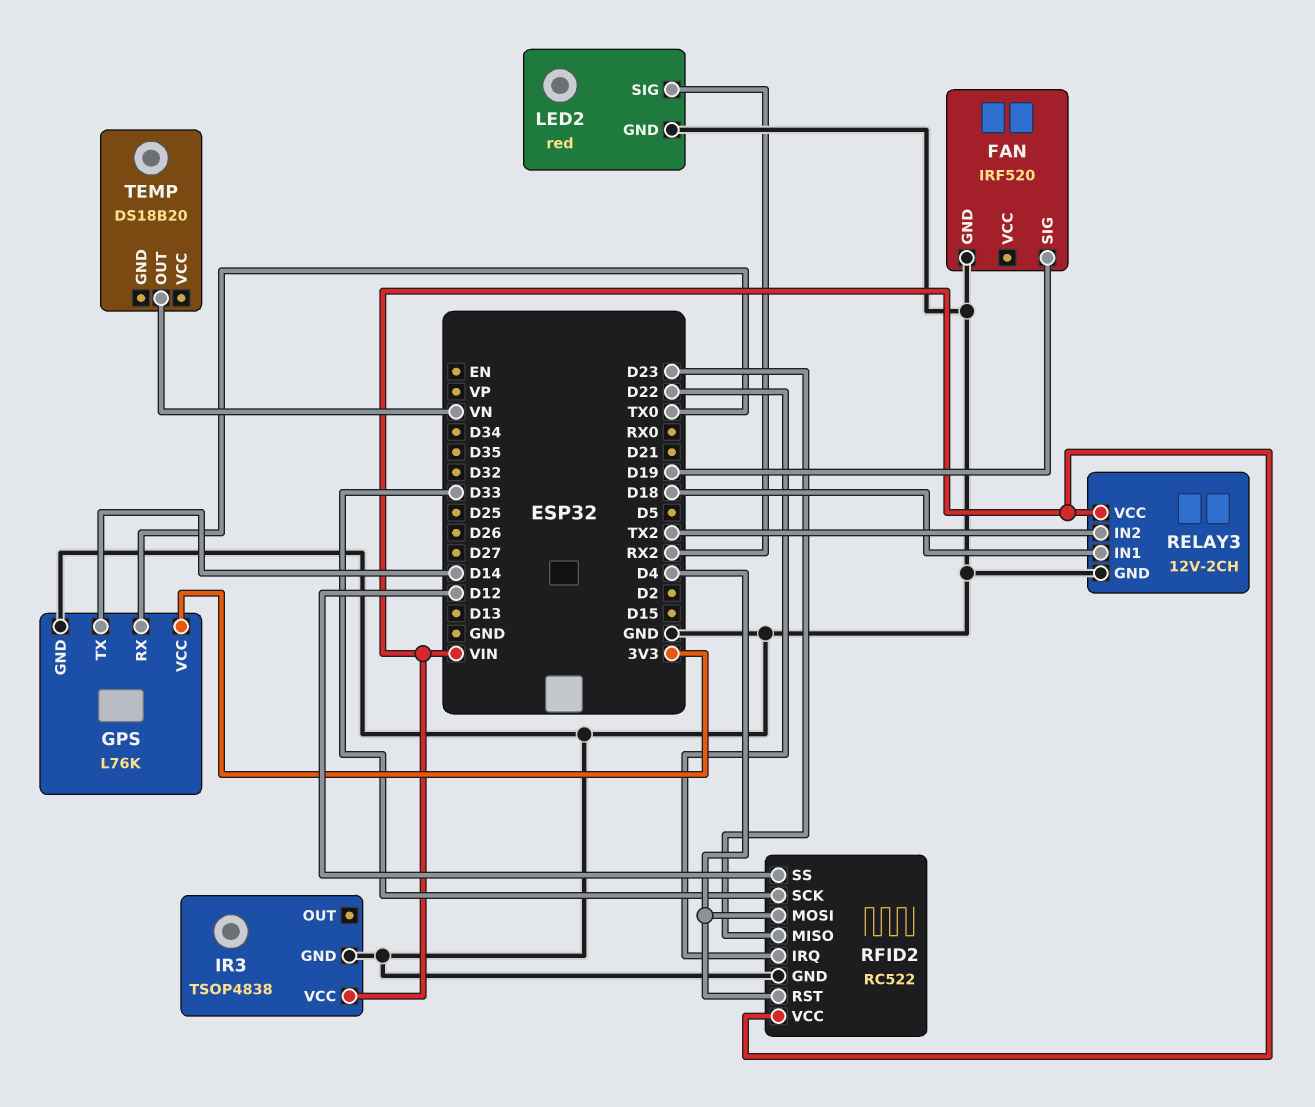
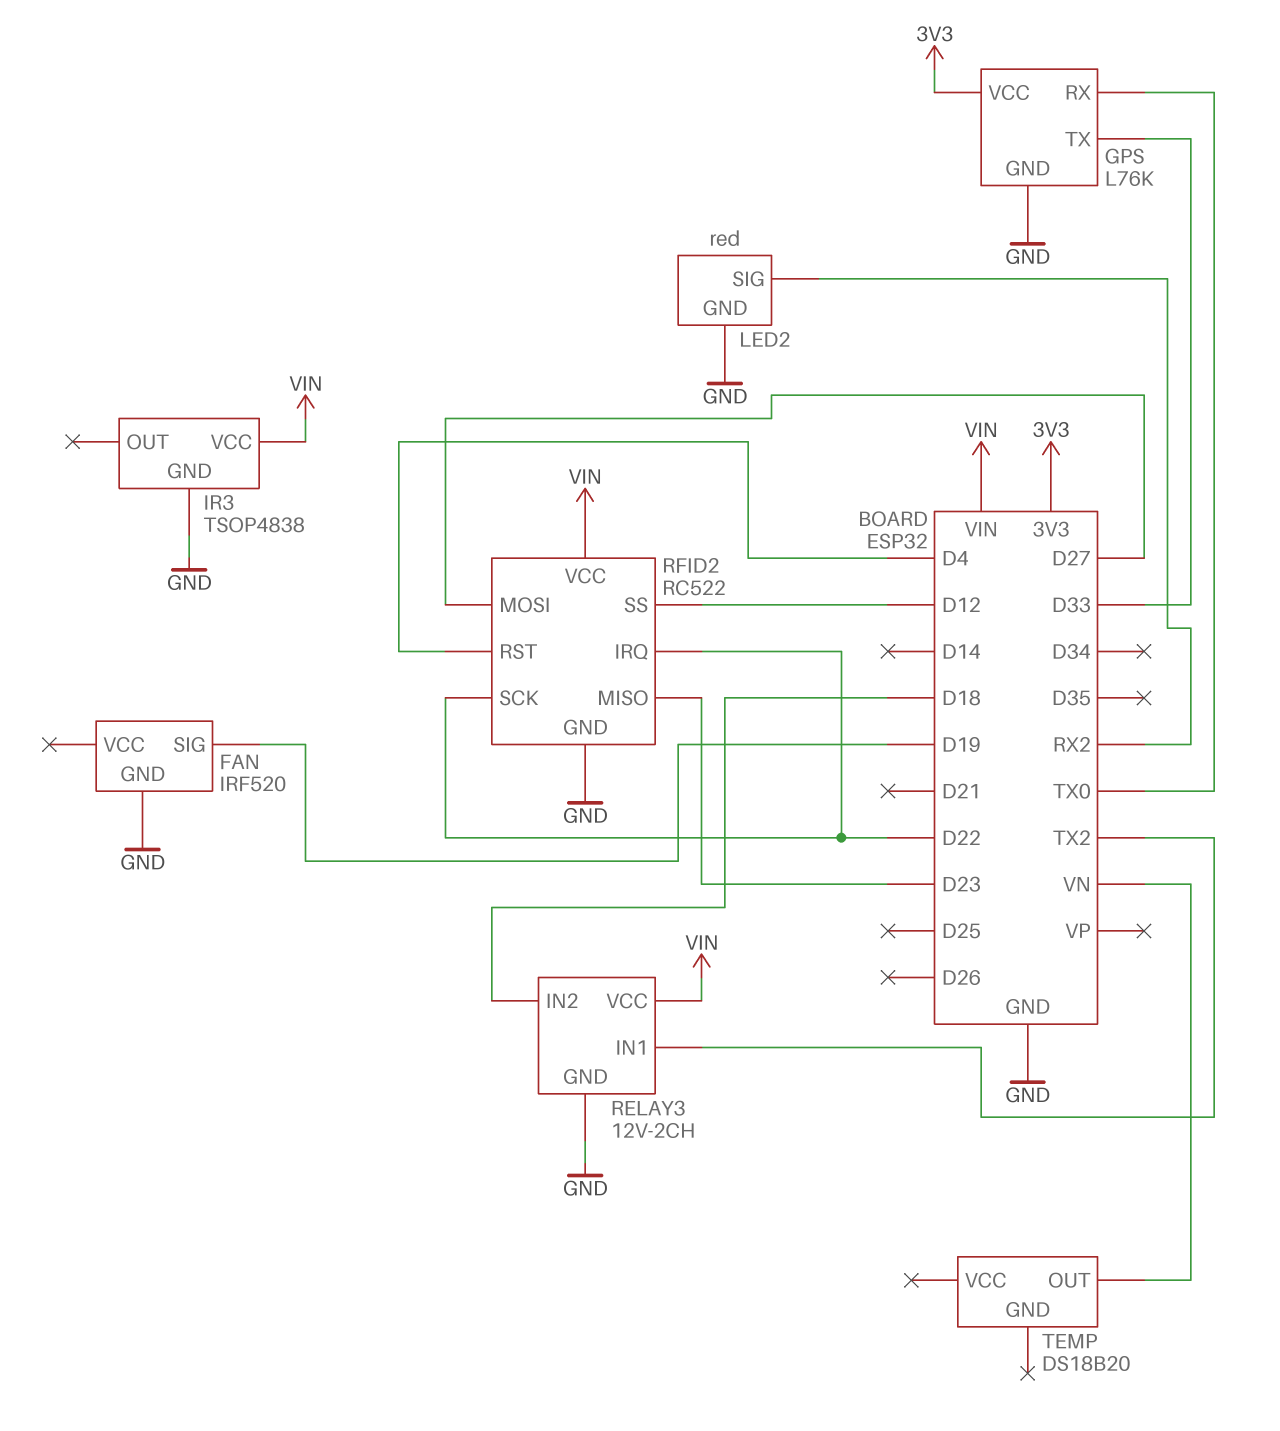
GPS pin TX: D14 -> D33
RELAY3 pin IN1: D18 -> TX2
RELAY3 pin IN2: TX2 -> D18
RFID2 pin MOSI: D4 -> D27
RFID2 pin SCK: D33 -> D22

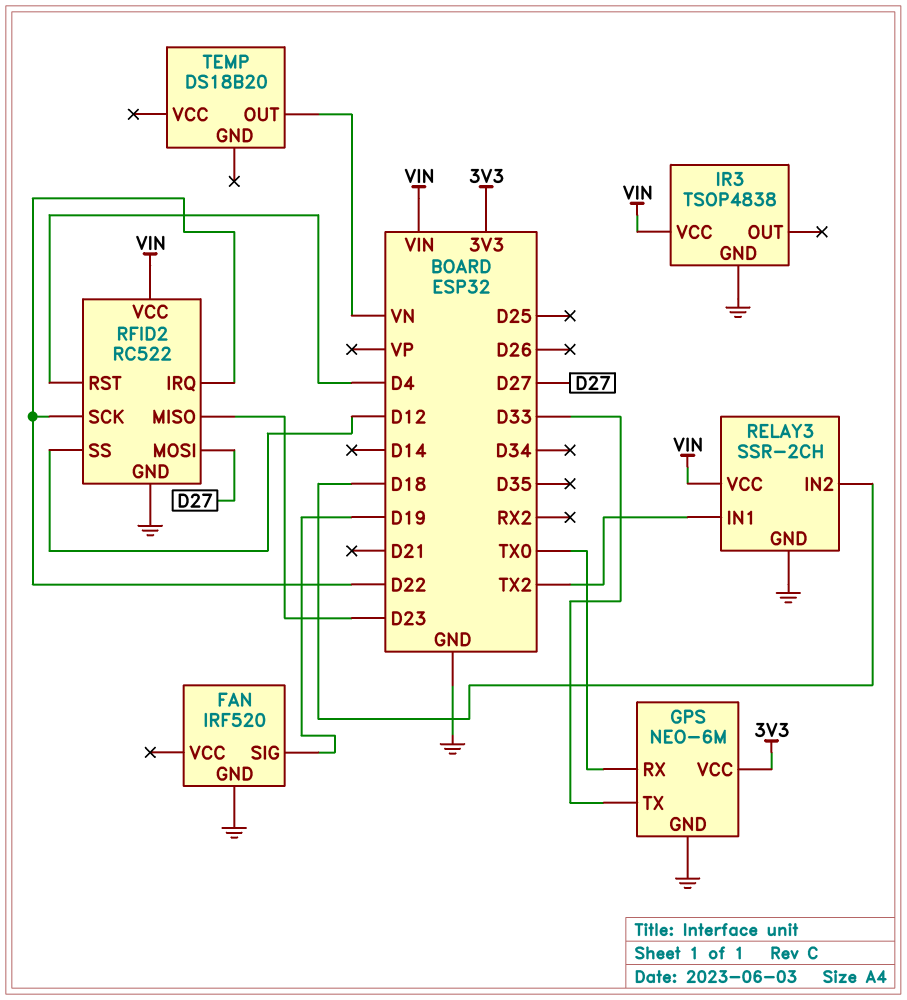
GPS: L76K -> NEO-6M
LED2: red -> none
LED2 pin GND: GND -> none
LED2 pin SIG: RX2 -> none
RELAY3: 12V-2CH -> SSR-2CH

